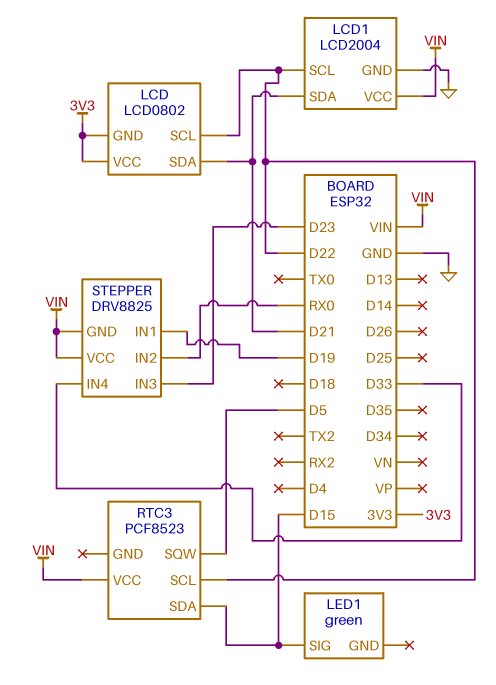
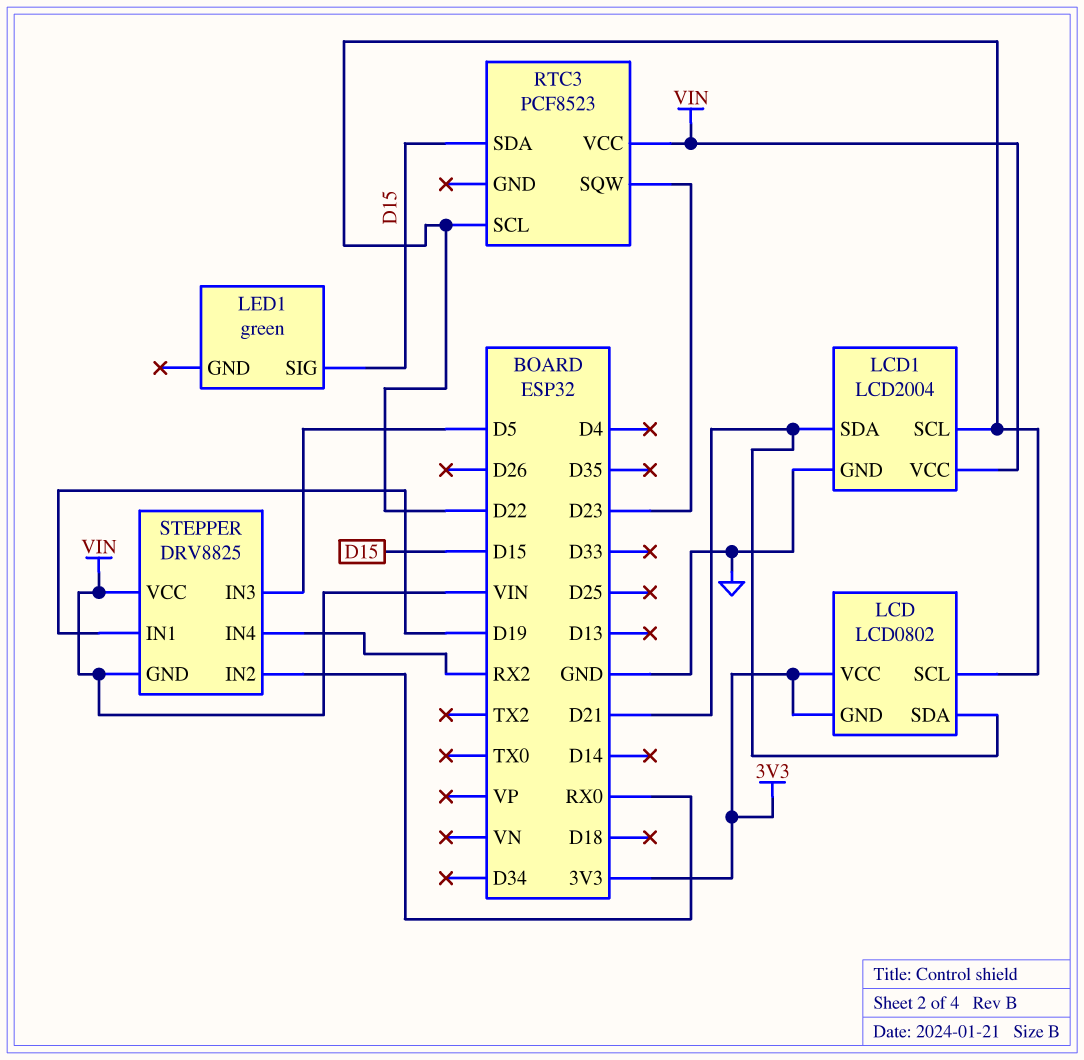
RTC3 pin SQW: D5 -> D23
STEPPER pin IN3: D23 -> D5
STEPPER pin IN4: D33 -> RX2

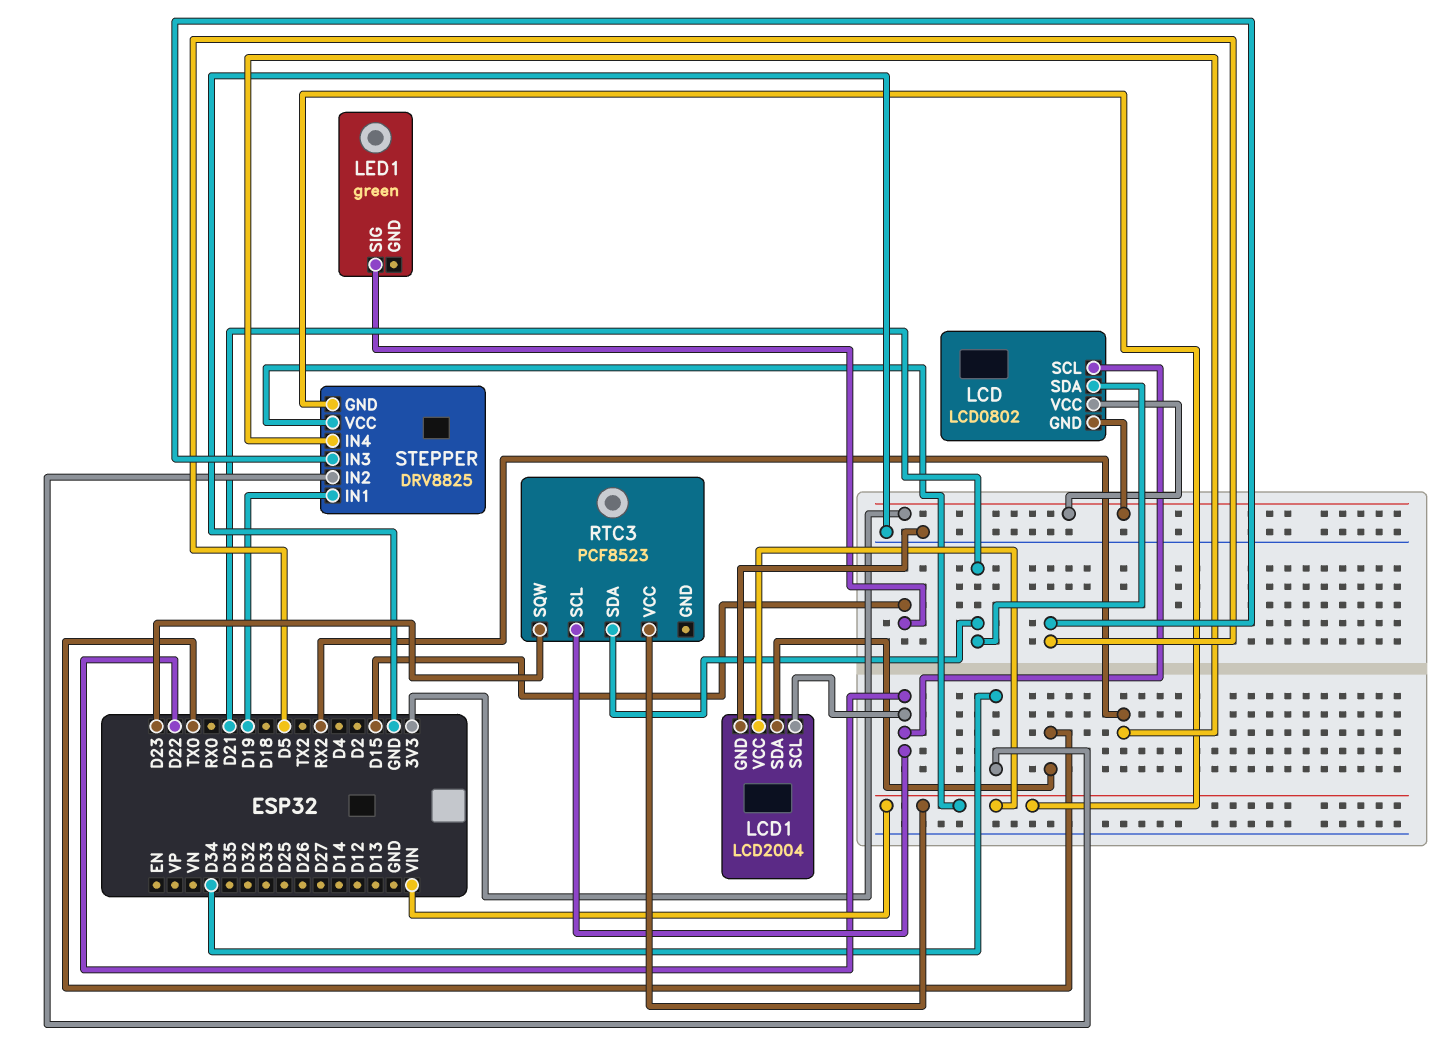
LCD1 pin SDA: D21 -> TX0
RTC3 pin SDA: D15 -> D21
STEPPER pin IN2: RX0 -> D34

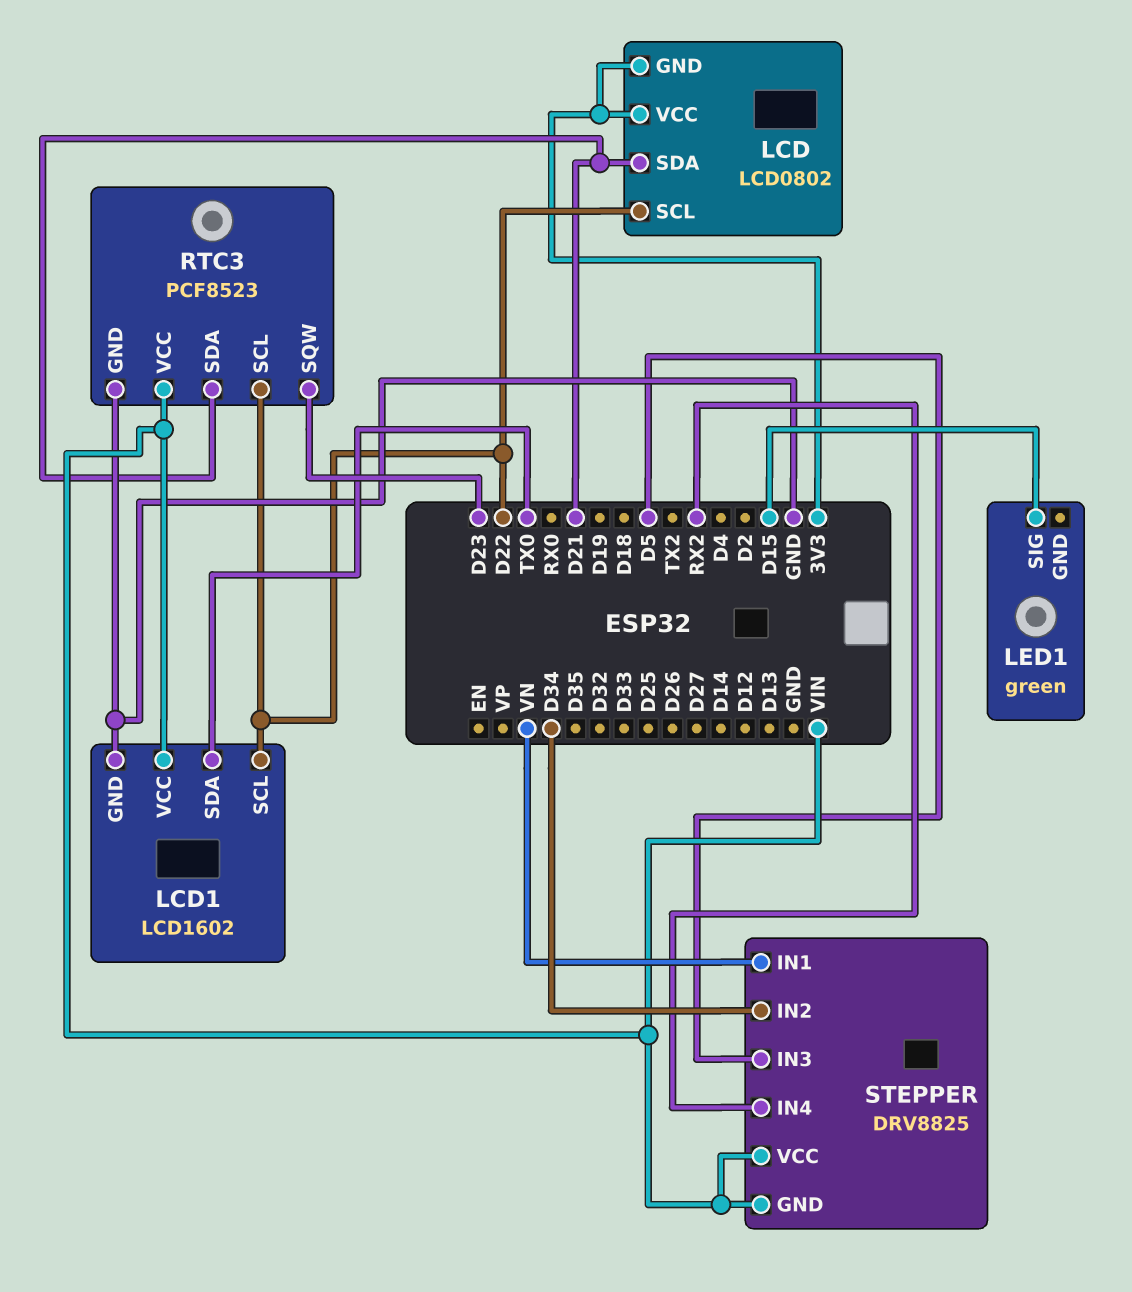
LCD1: LCD2004 -> LCD1602
RTC3 pin GND: none -> GND
STEPPER pin IN1: D19 -> VN

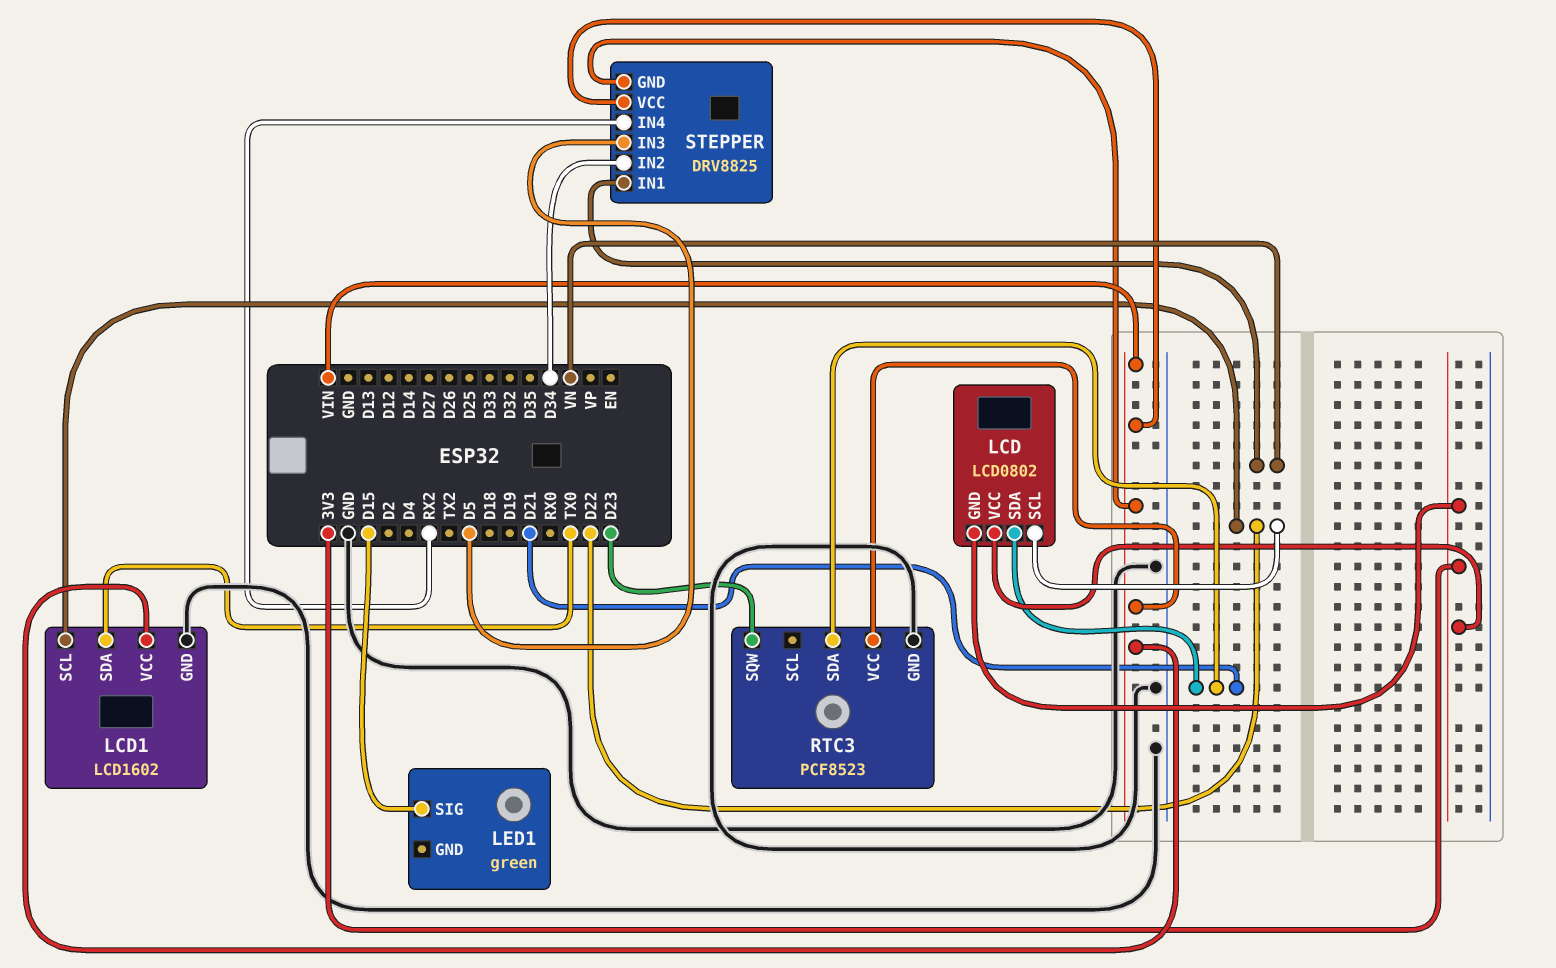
RTC3 pin SCL: D22 -> none

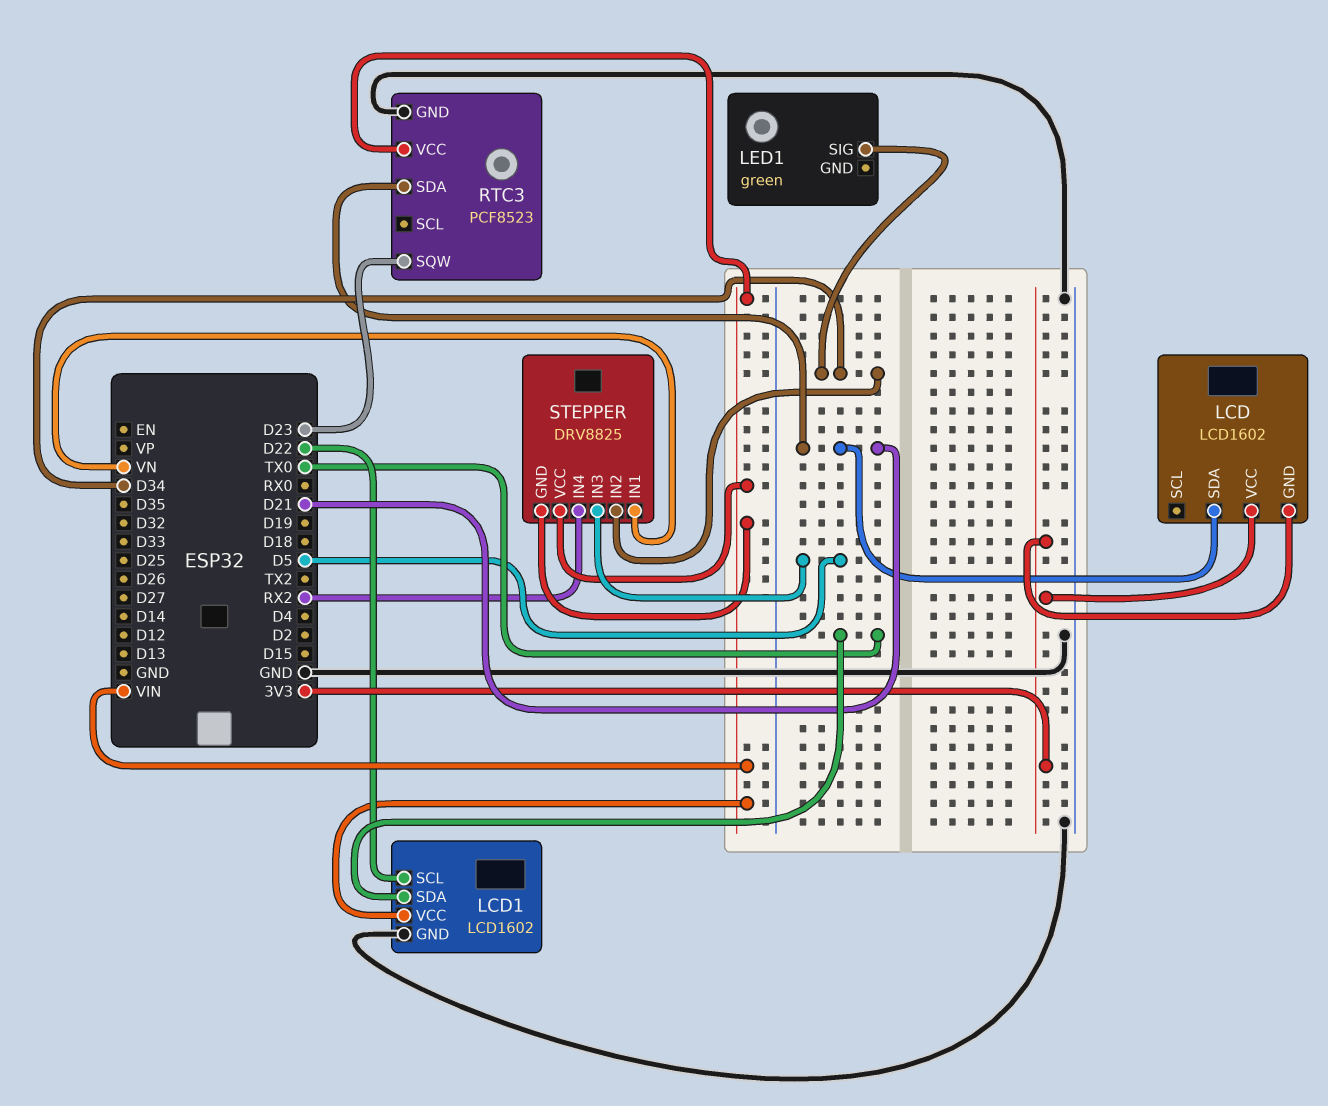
LCD: LCD0802 -> LCD1602
LCD pin SCL: D22 -> none
LED1 pin SIG: D15 -> D34

